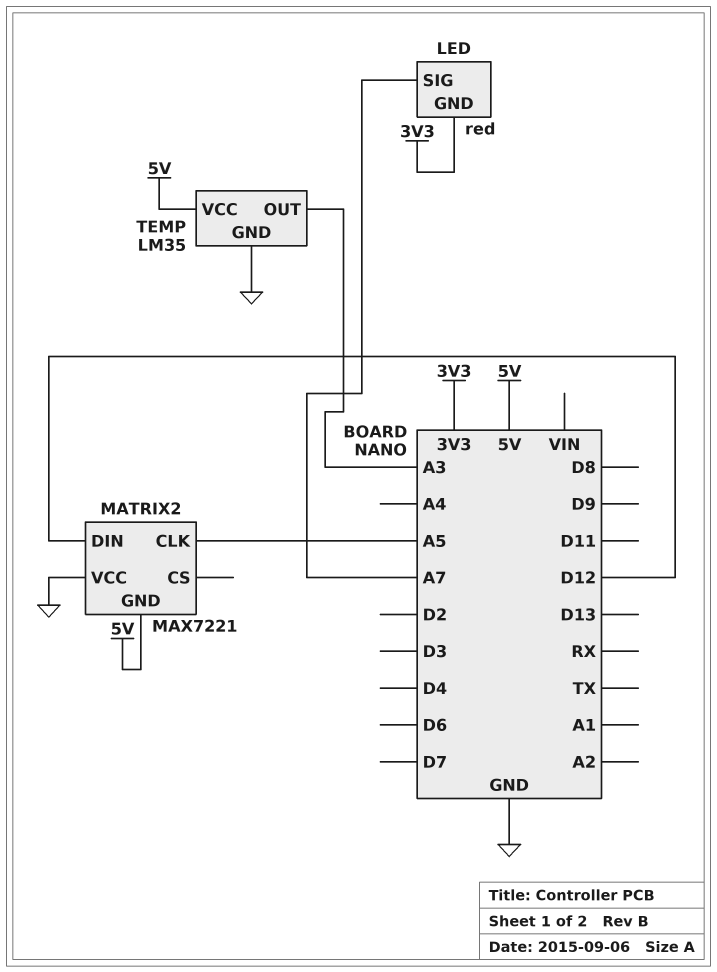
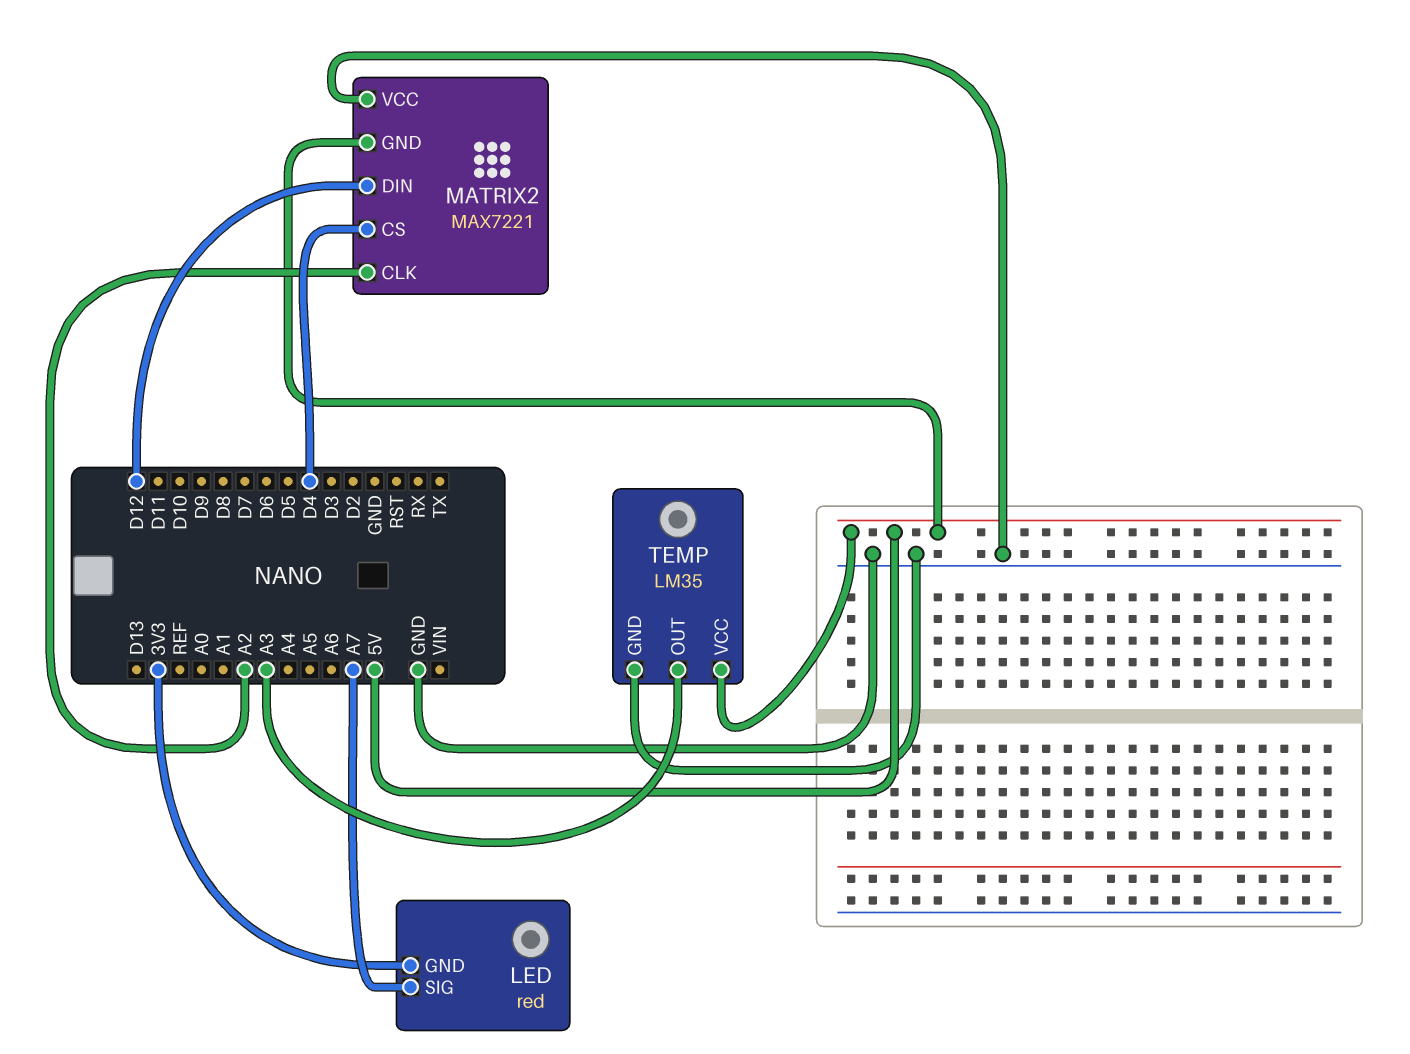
MATRIX2 pin CLK: A5 -> A2
MATRIX2 pin CS: none -> D4

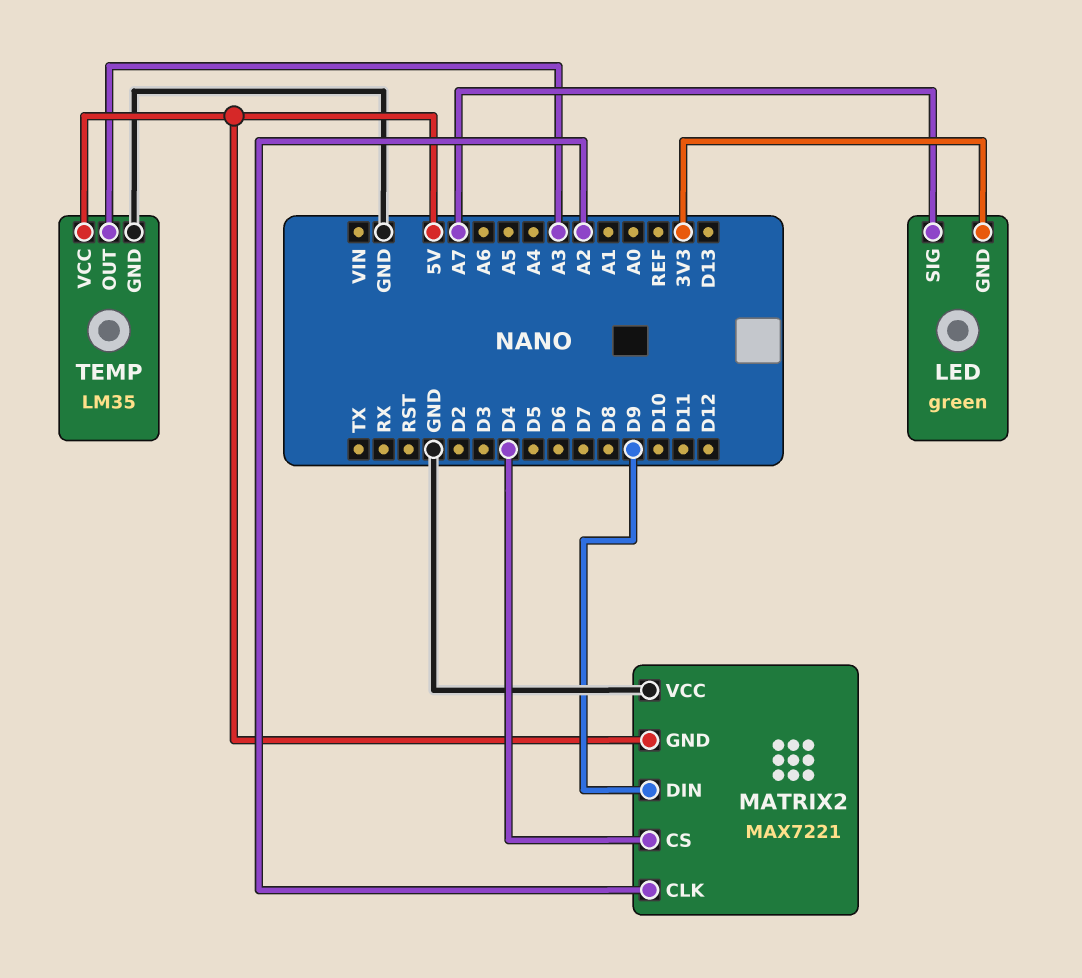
LED: red -> green
MATRIX2 pin DIN: D12 -> D9

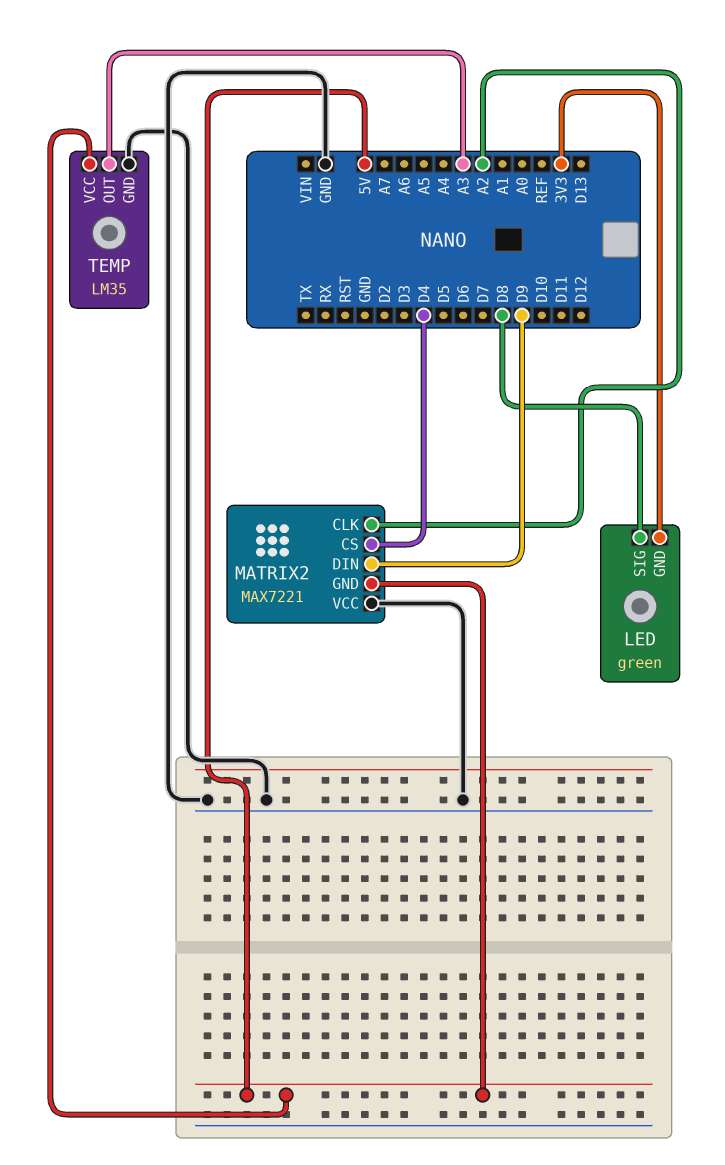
LED pin SIG: A7 -> D8

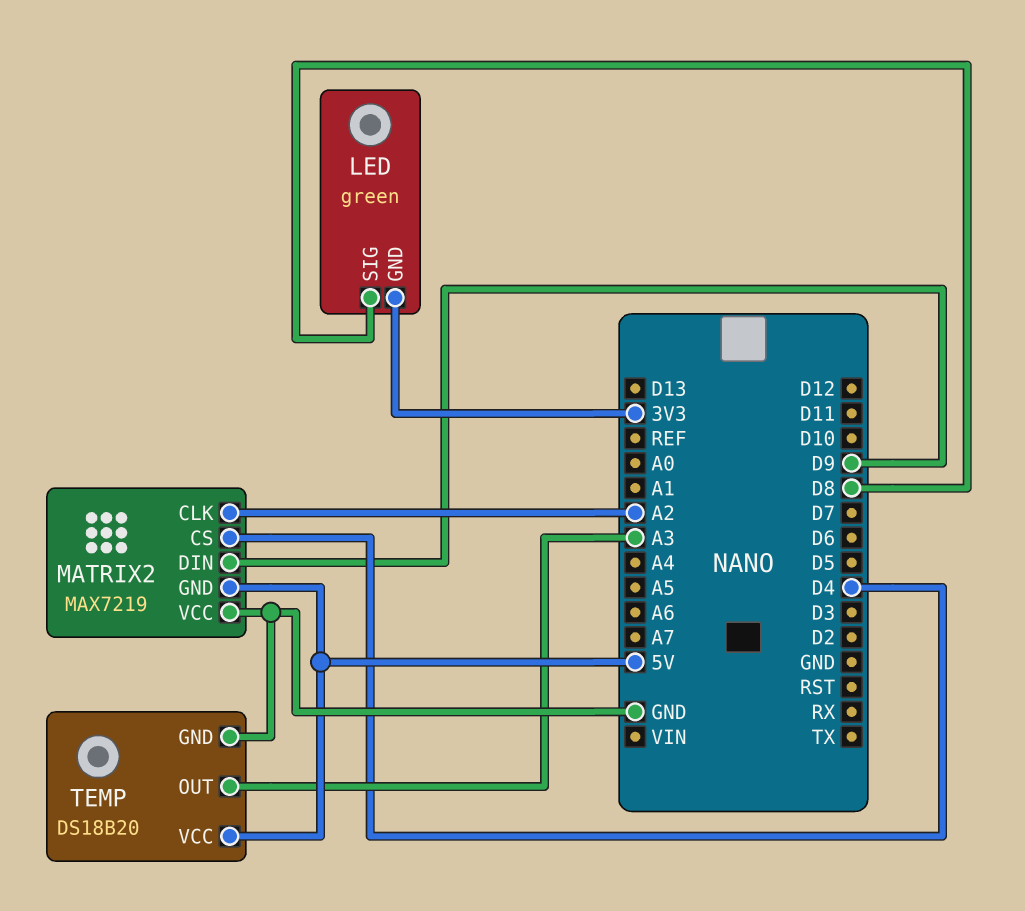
MATRIX2: MAX7221 -> MAX7219
TEMP: LM35 -> DS18B20

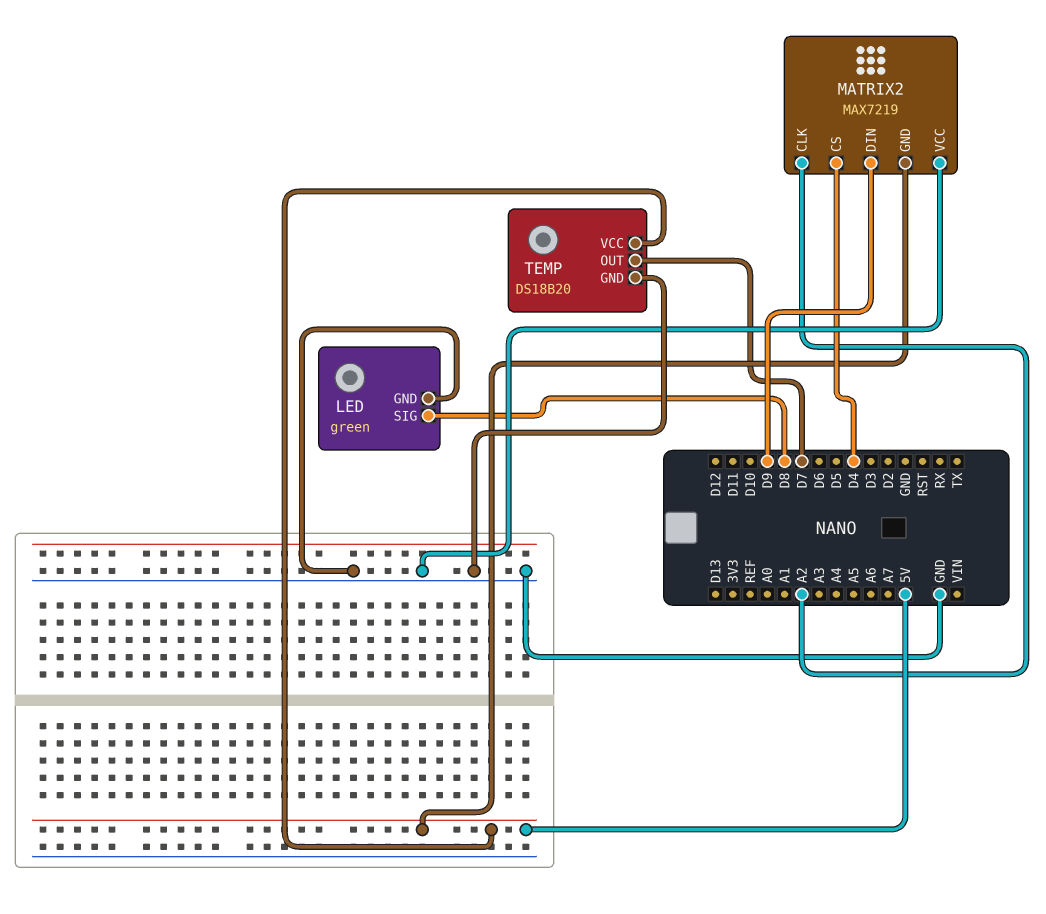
LED pin GND: 3V3 -> GND
TEMP pin OUT: A3 -> D7

